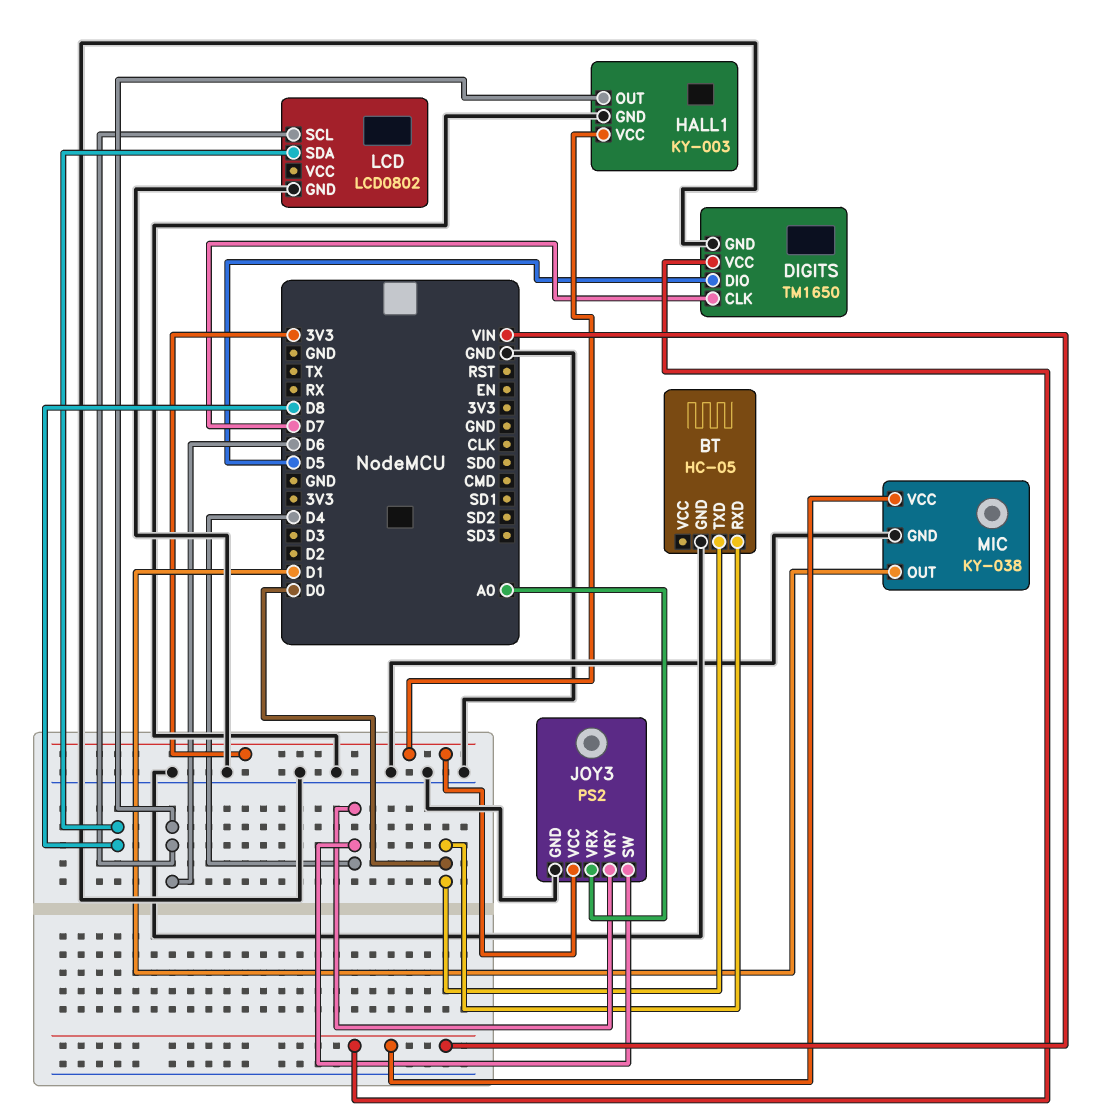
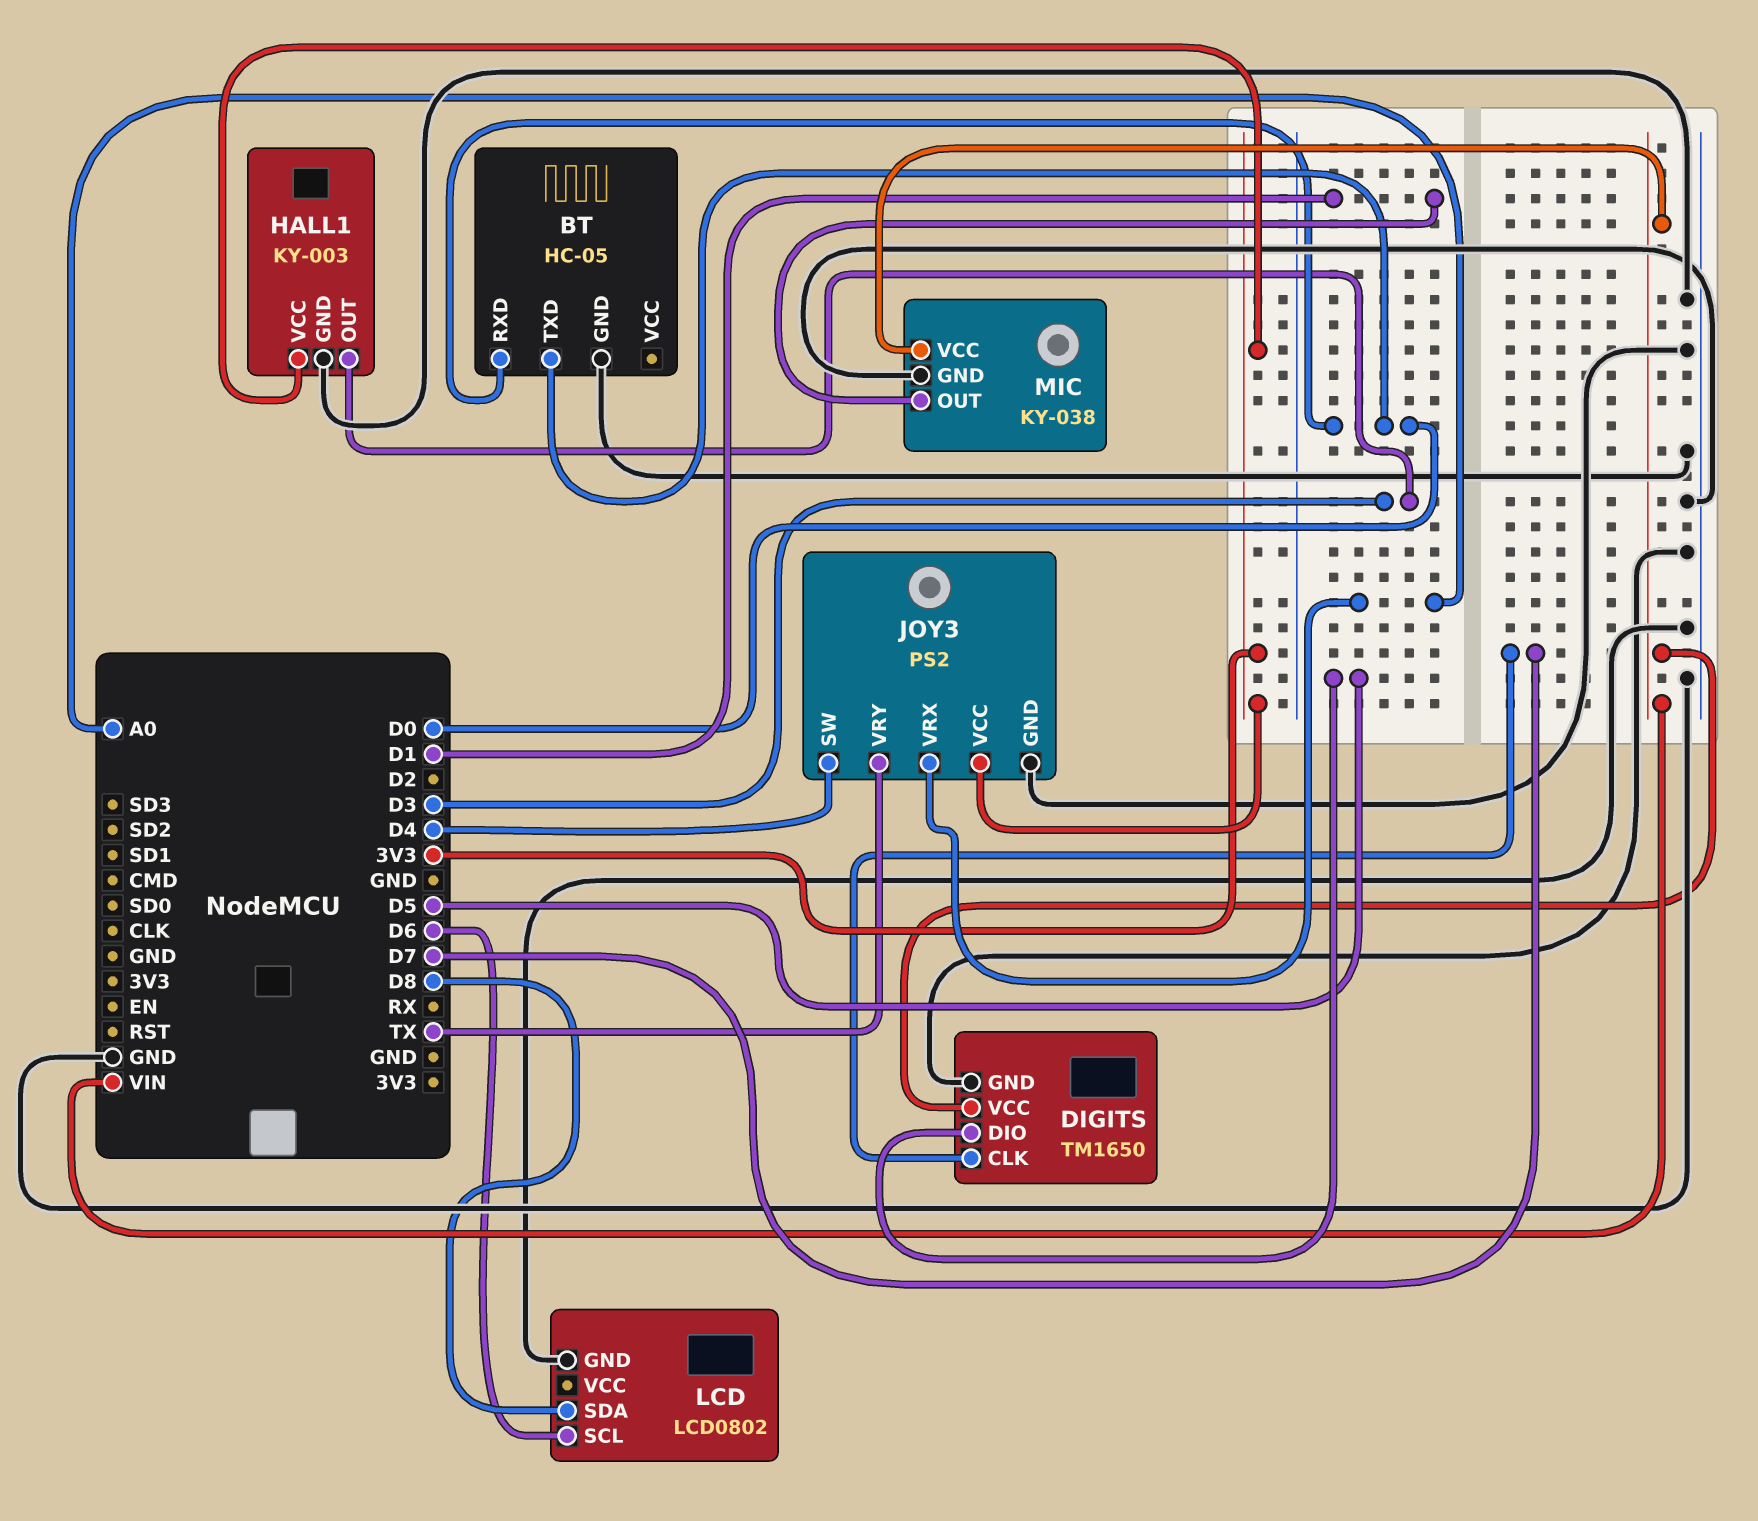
HALL1 pin OUT: D6 -> D3
JOY3 pin VRY: D4 -> TX

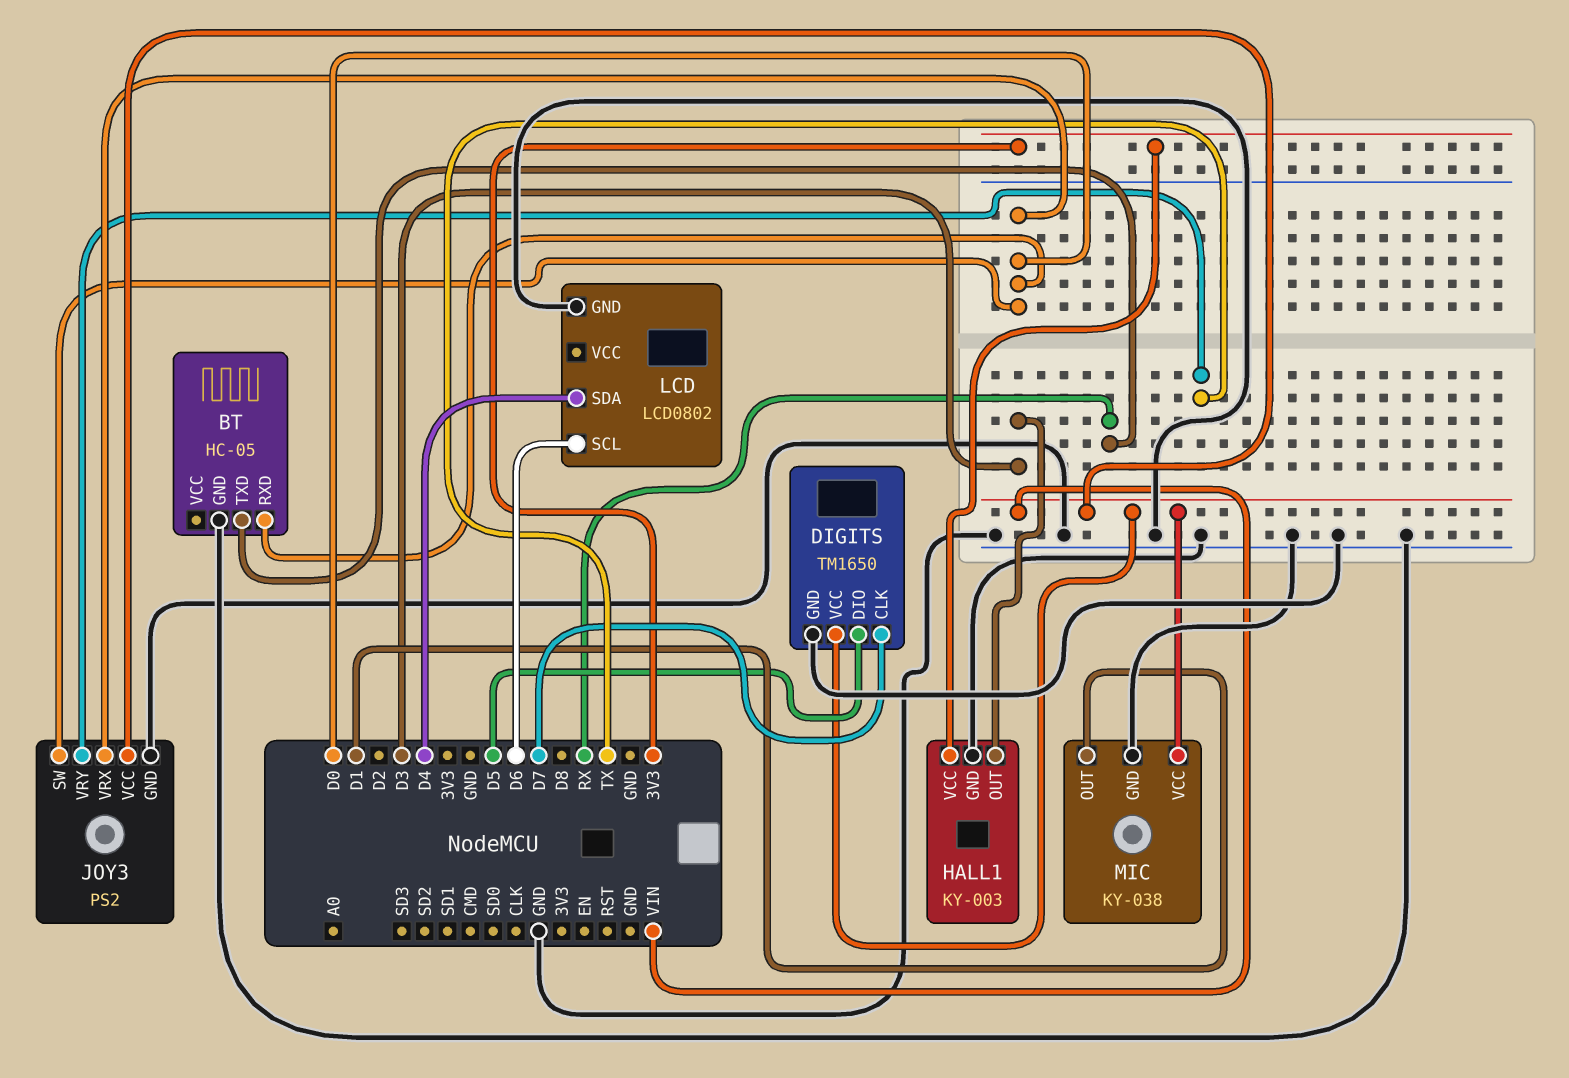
BT pin TXD: D0 -> RX
JOY3 pin SW: D4 -> D0
JOY3 pin VCC: 3V3 -> VIN
JOY3 pin VRX: A0 -> D0
LCD pin SDA: D8 -> D4

